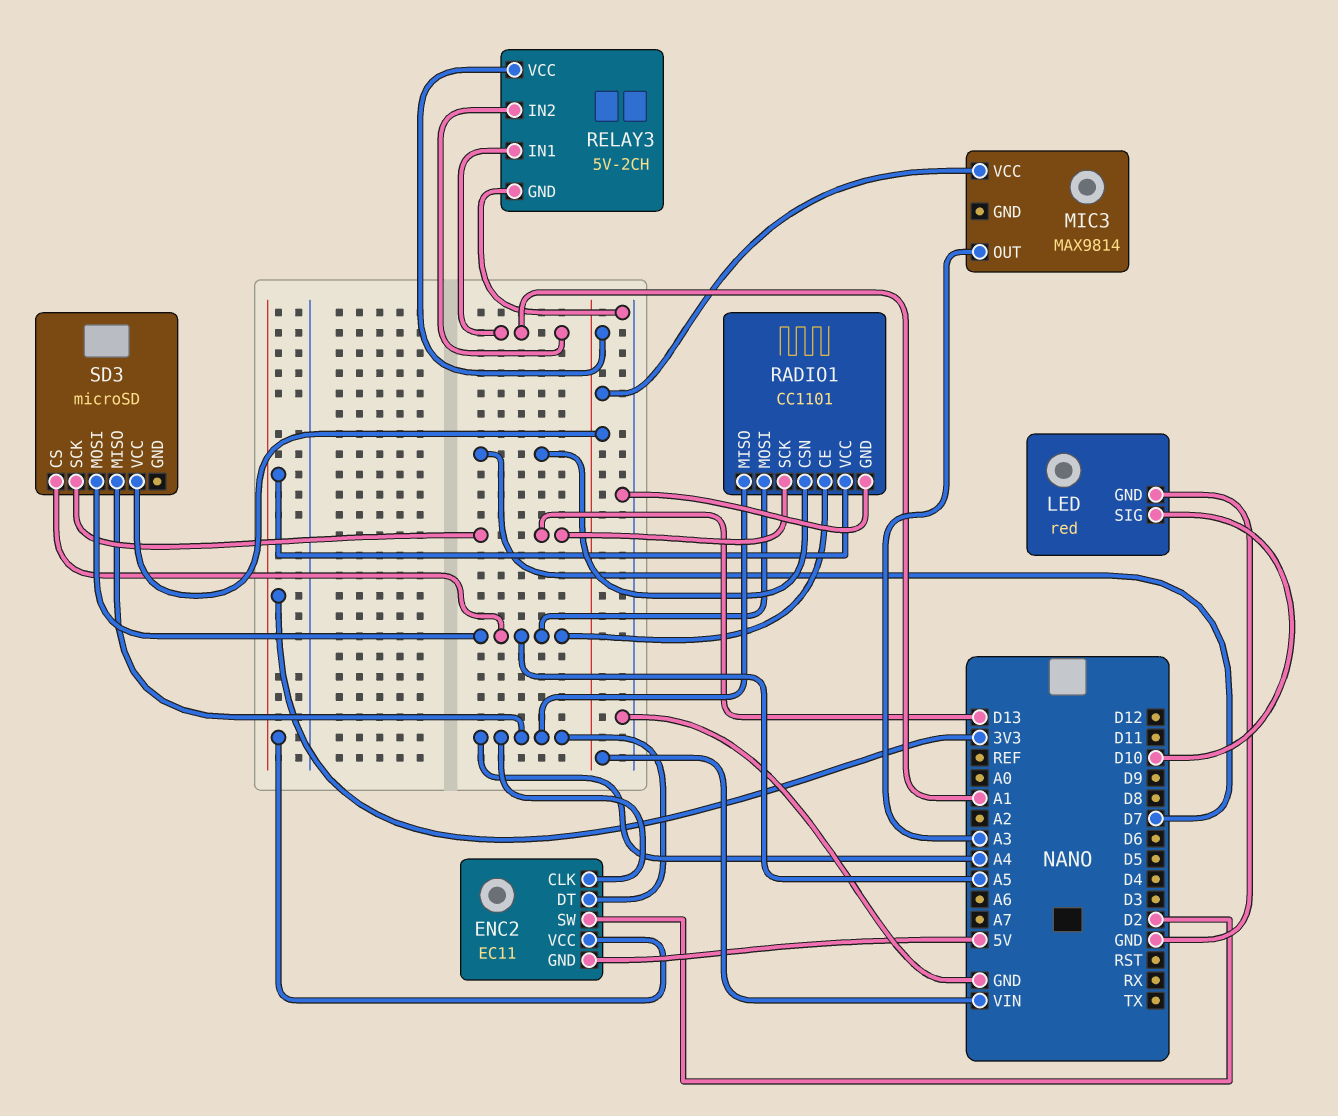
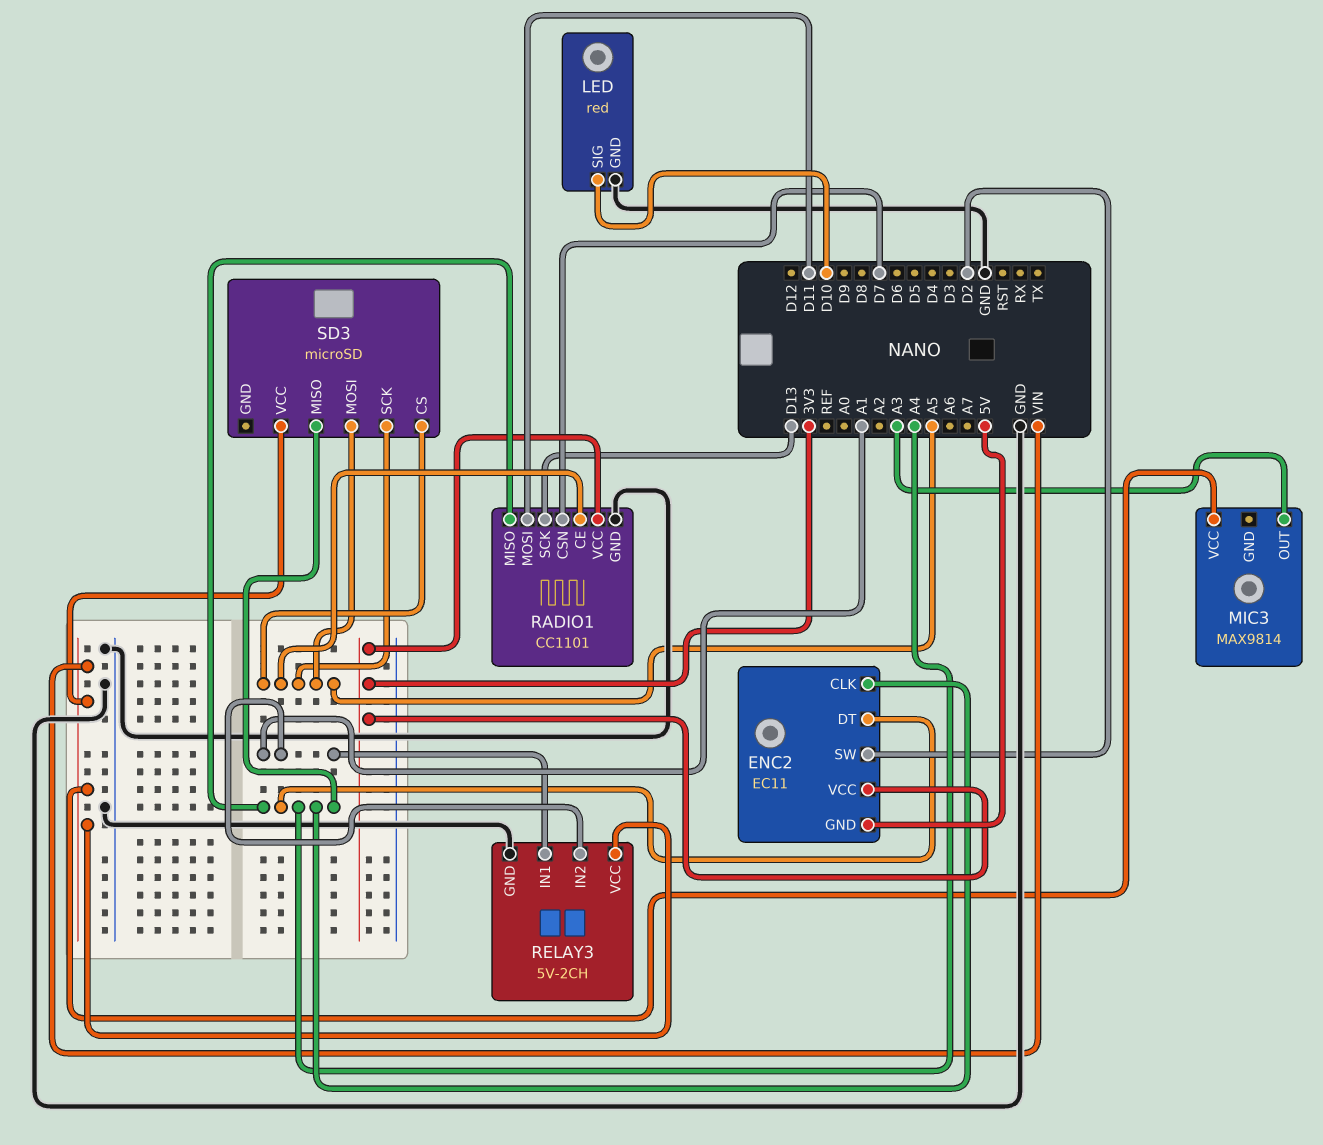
RADIO1 pin MOSI: A5 -> D11
SD3 pin SCK: D13 -> A5

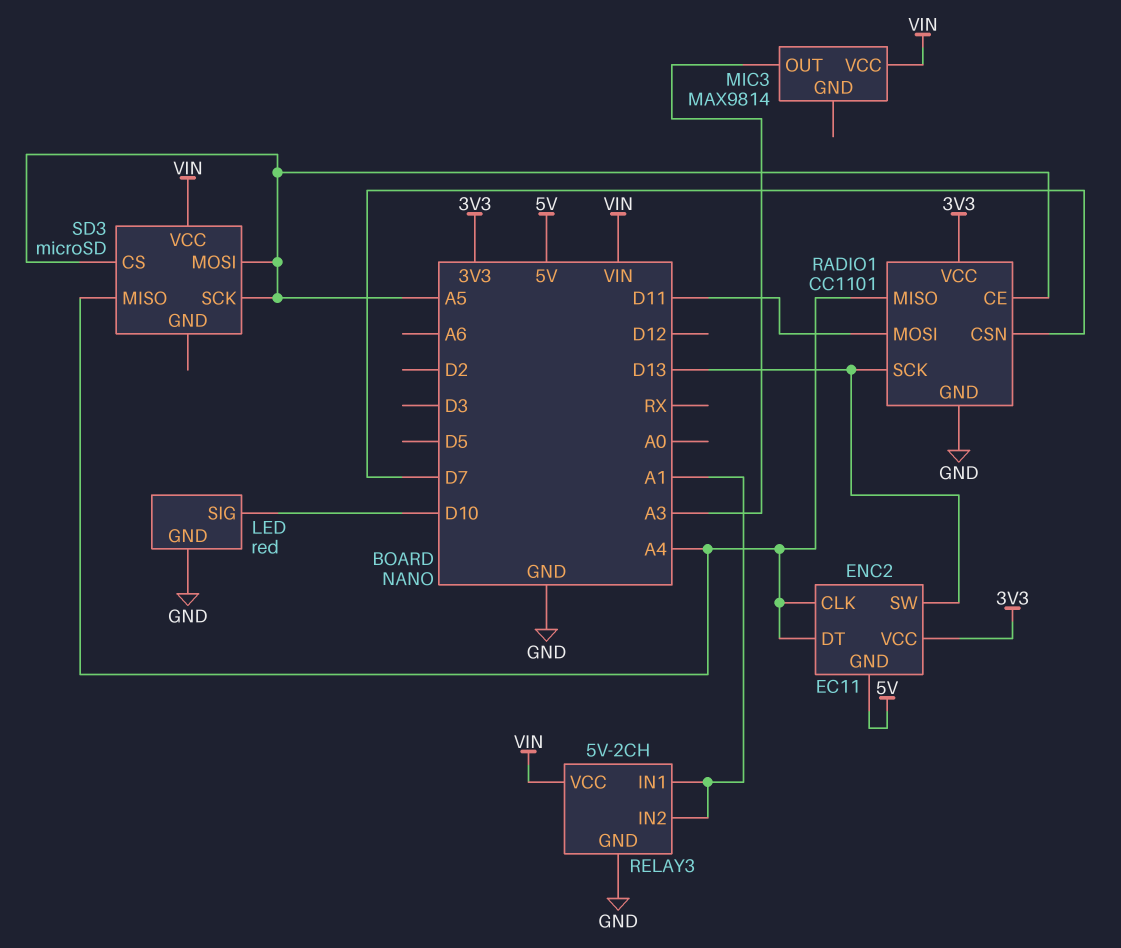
ENC2 pin SW: D2 -> D13

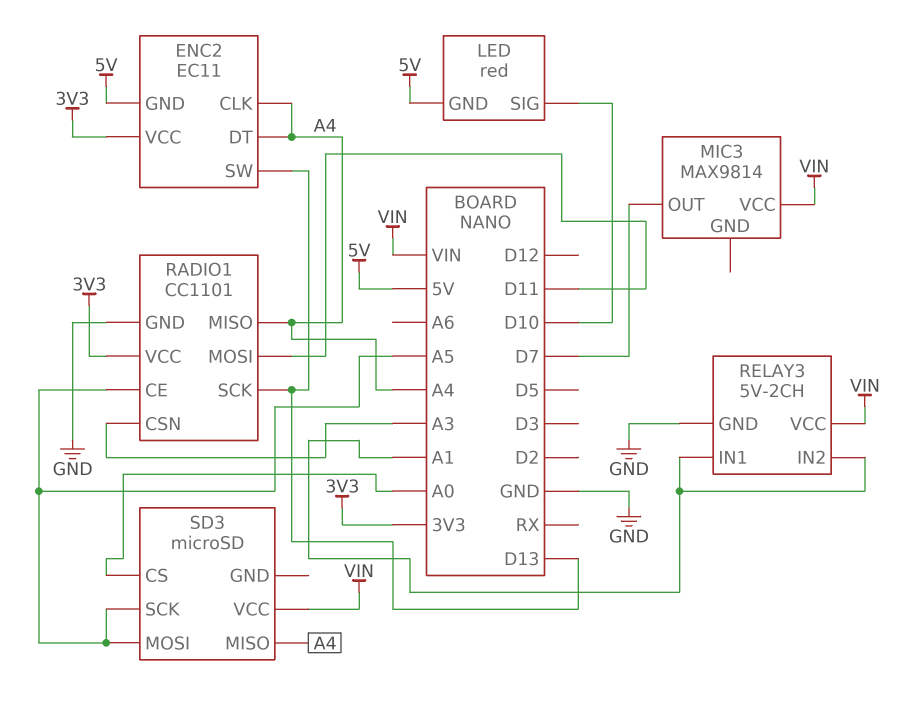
LED pin GND: GND -> 5V
MIC3 pin OUT: A3 -> D7
RADIO1 pin CSN: D7 -> A3
SD3 pin CS: A5 -> A0

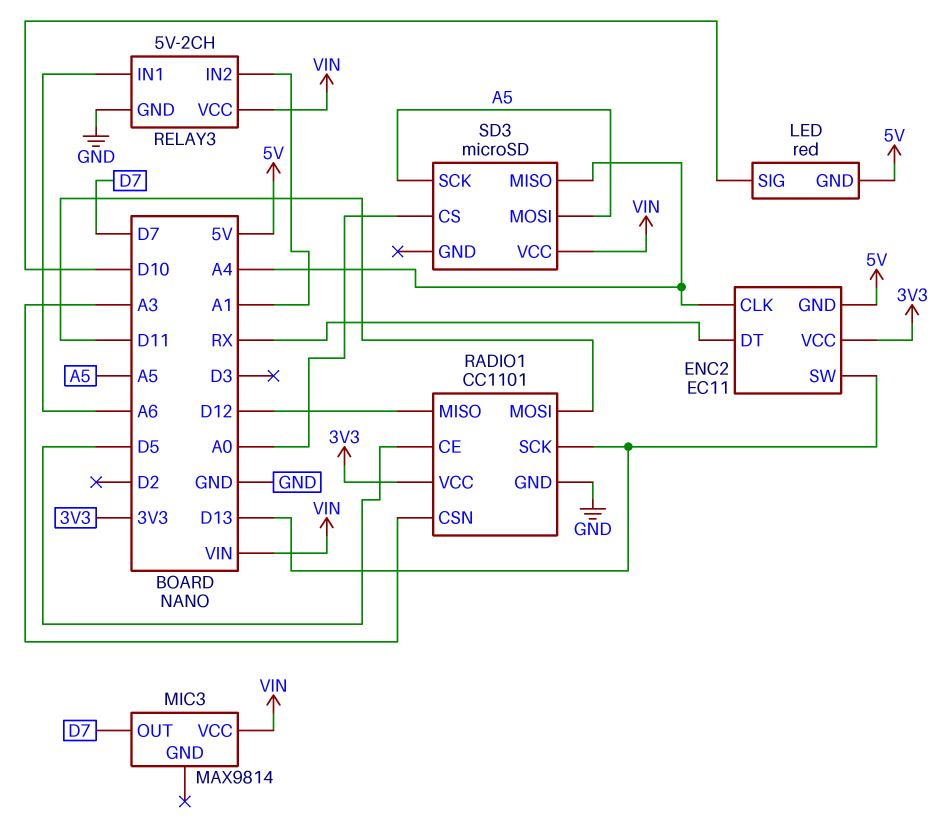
ENC2 pin DT: A4 -> RX
RADIO1 pin CE: A5 -> D5
RADIO1 pin MISO: A4 -> D12
RELAY3 pin IN1: A1 -> A6

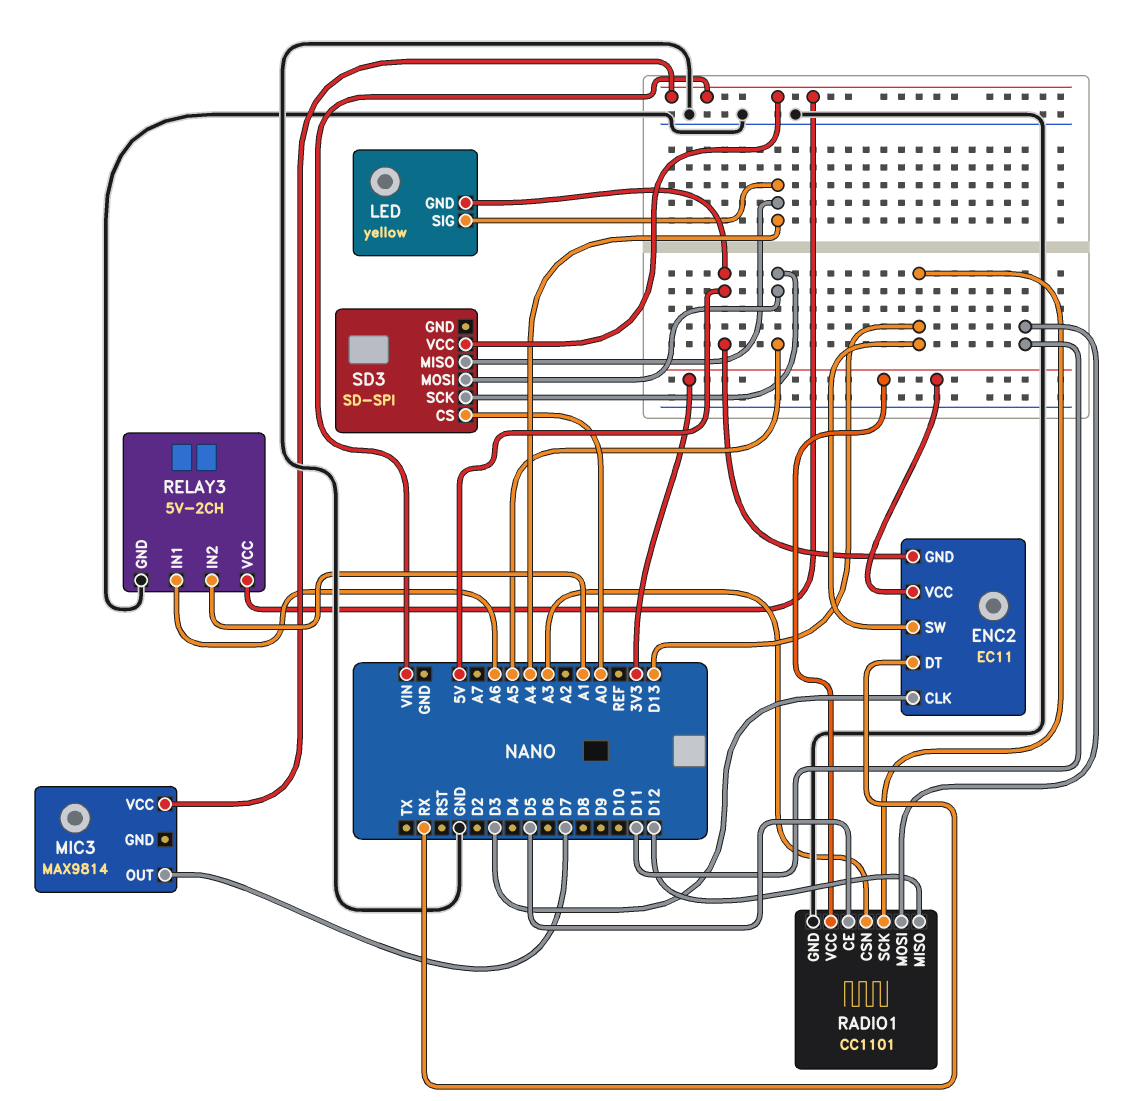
ENC2 pin CLK: A4 -> D3
LED: red -> yellow
LED pin SIG: D10 -> A4
SD3: microSD -> SD-SPI

